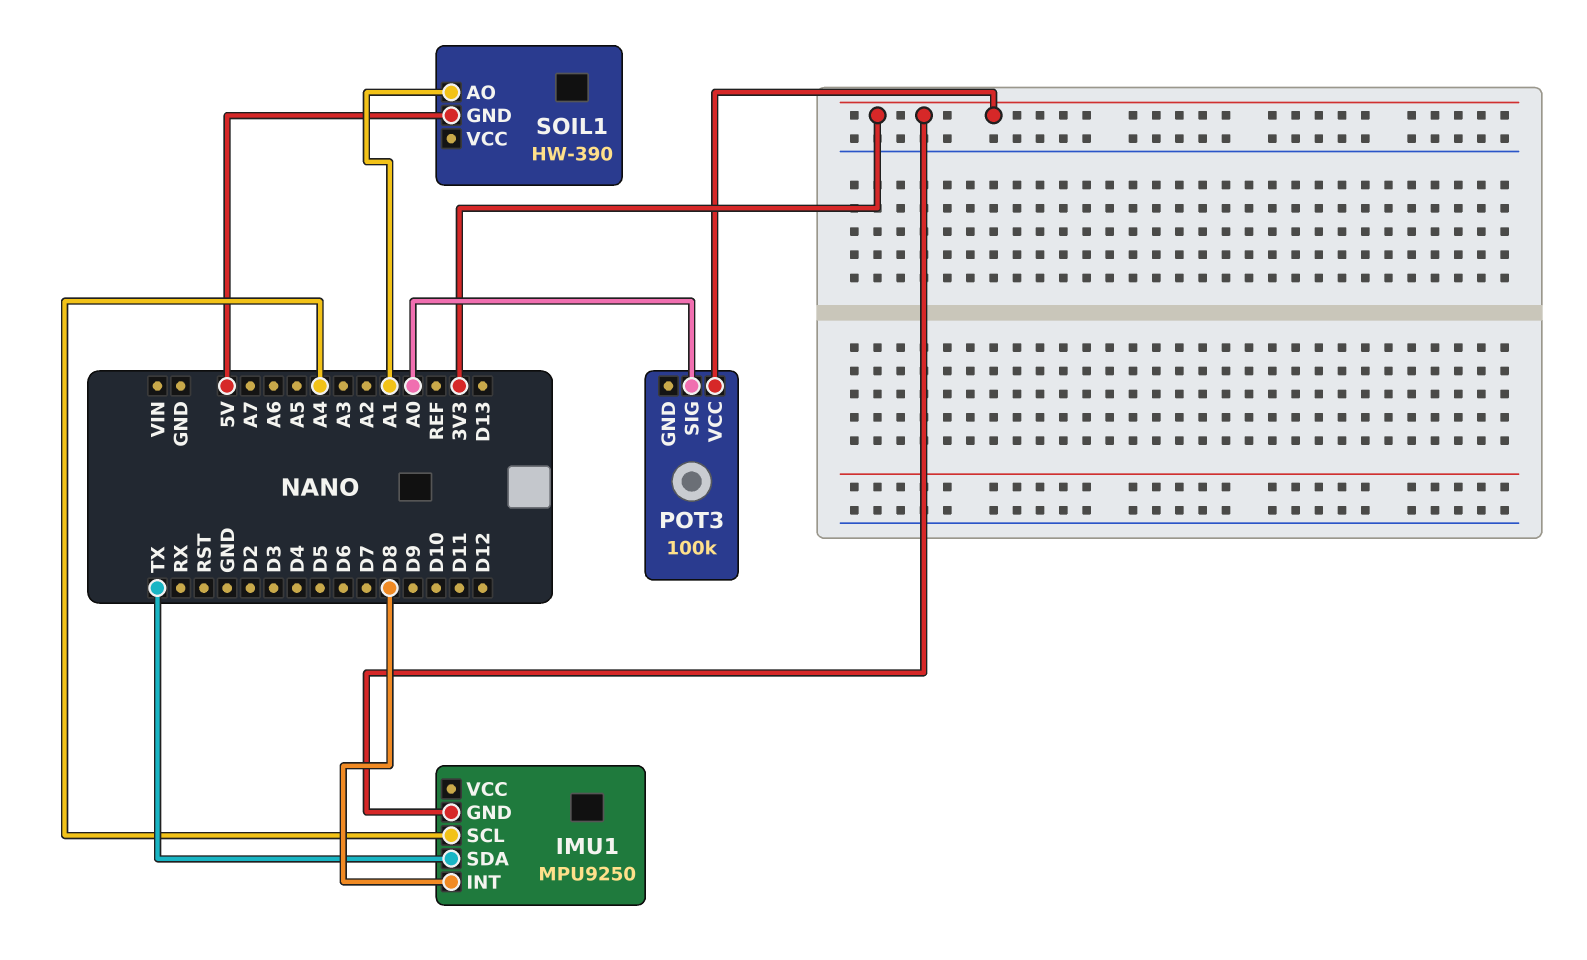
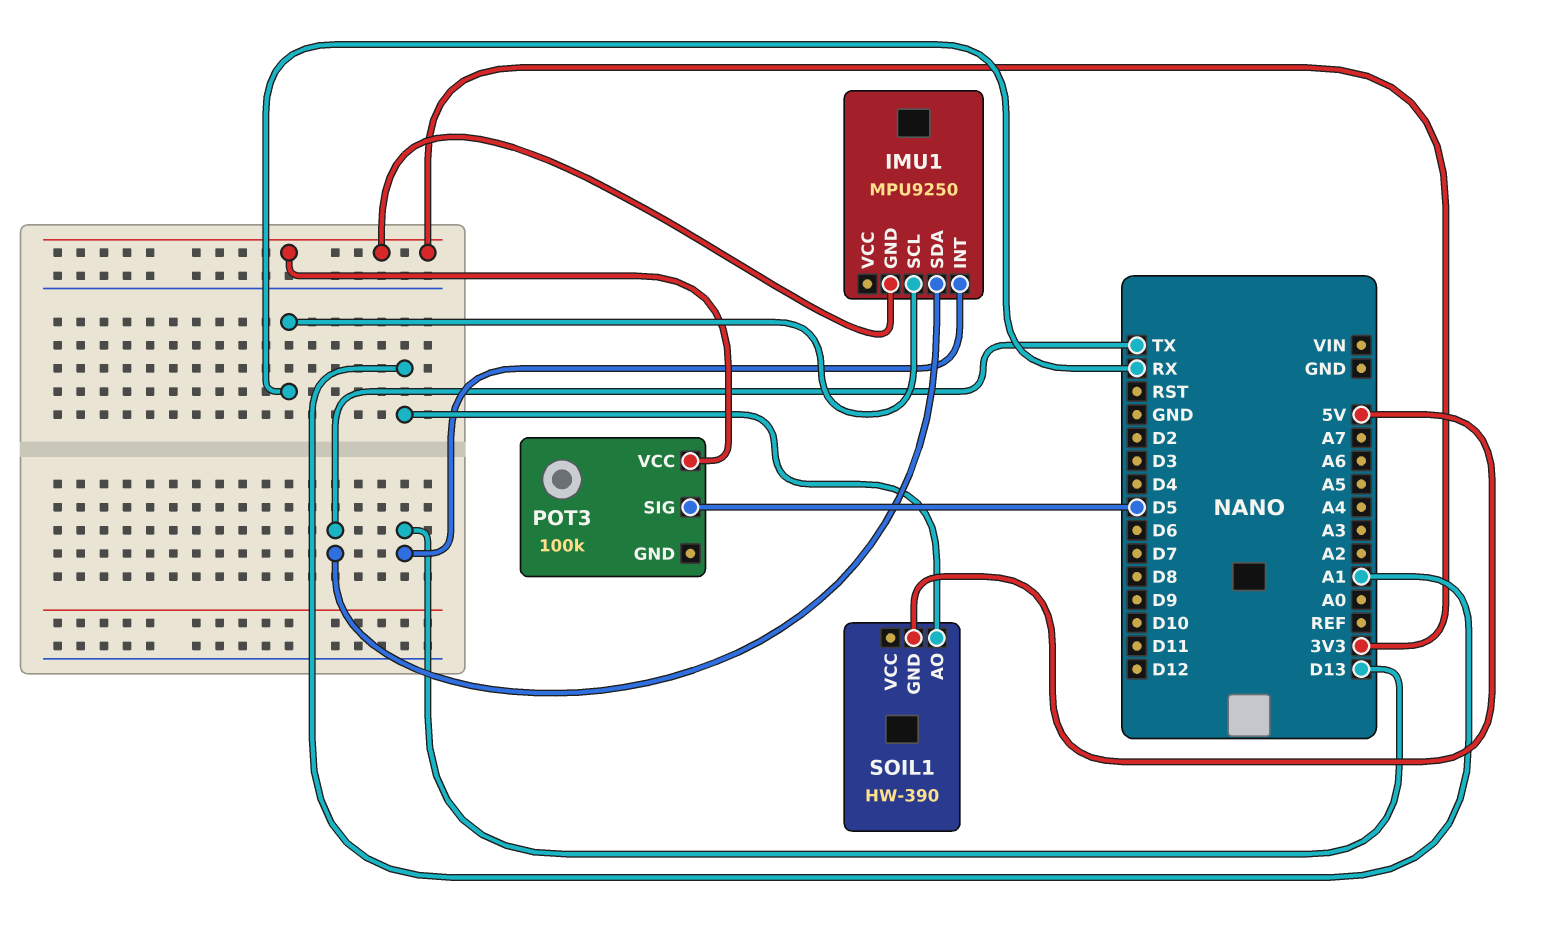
IMU1 pin INT: D8 -> D13
IMU1 pin SCL: A4 -> RX
POT3 pin SIG: A0 -> D5

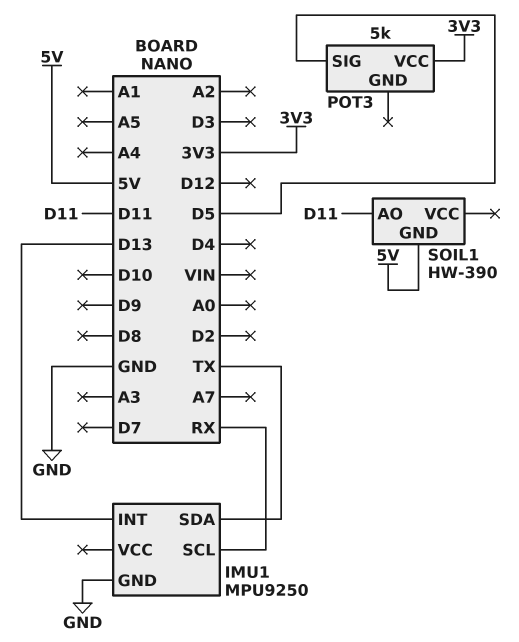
IMU1 pin GND: 3V3 -> GND
POT3: 100k -> 5k
SOIL1 pin AO: A1 -> D11

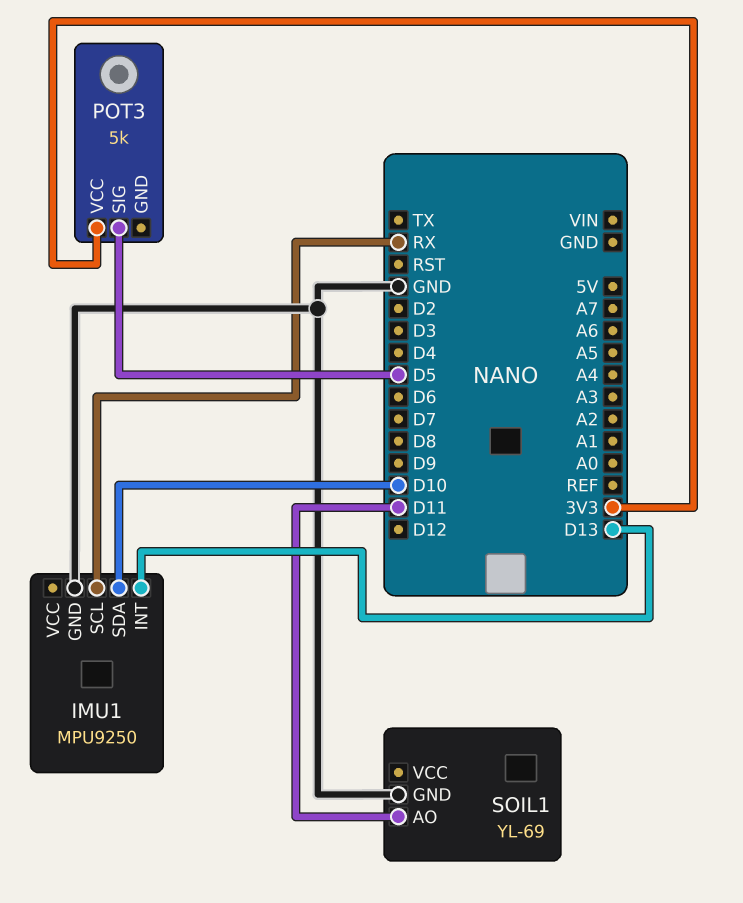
IMU1 pin SDA: TX -> D10
SOIL1: HW-390 -> YL-69
SOIL1 pin GND: 5V -> GND

